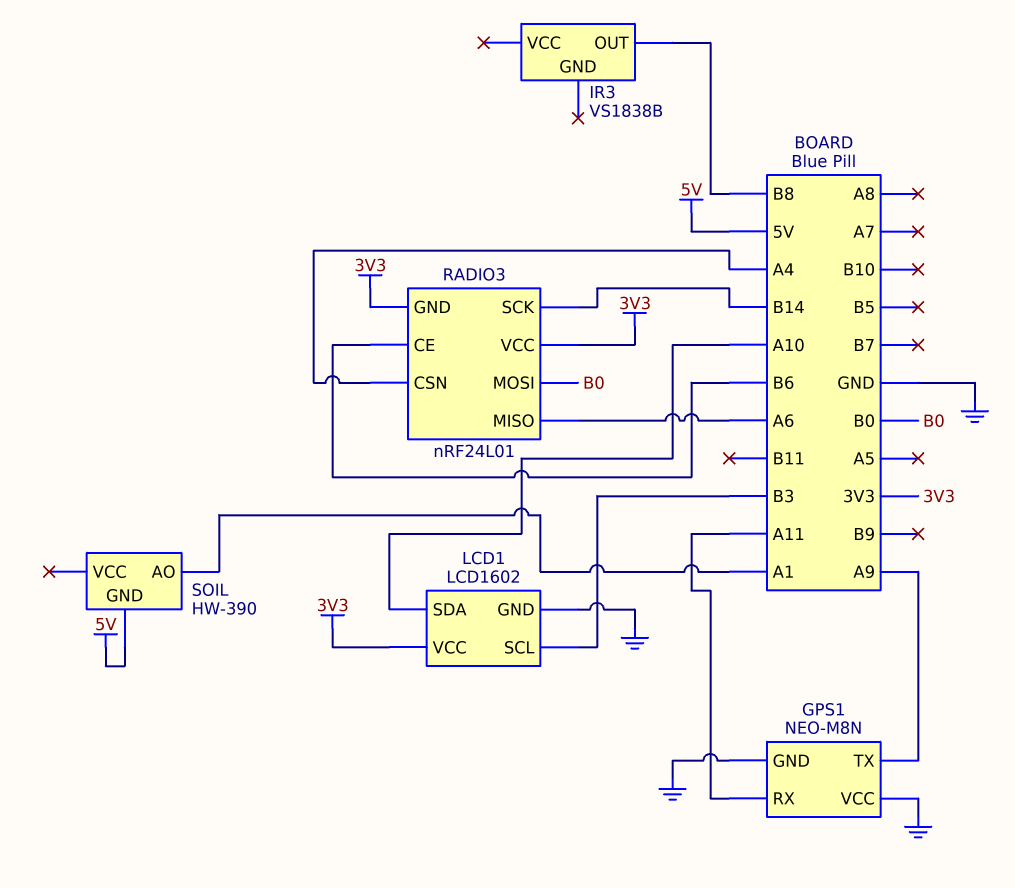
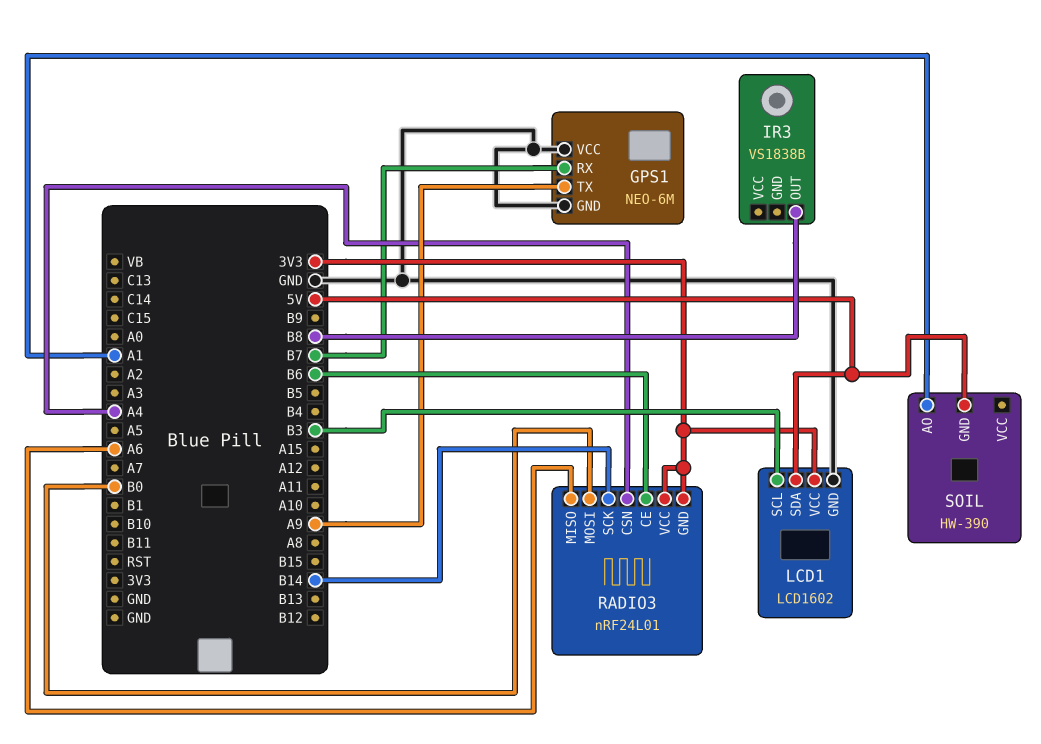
GPS1: NEO-M8N -> NEO-6M
GPS1 pin RX: A11 -> B7
LCD1 pin SDA: A10 -> 5V

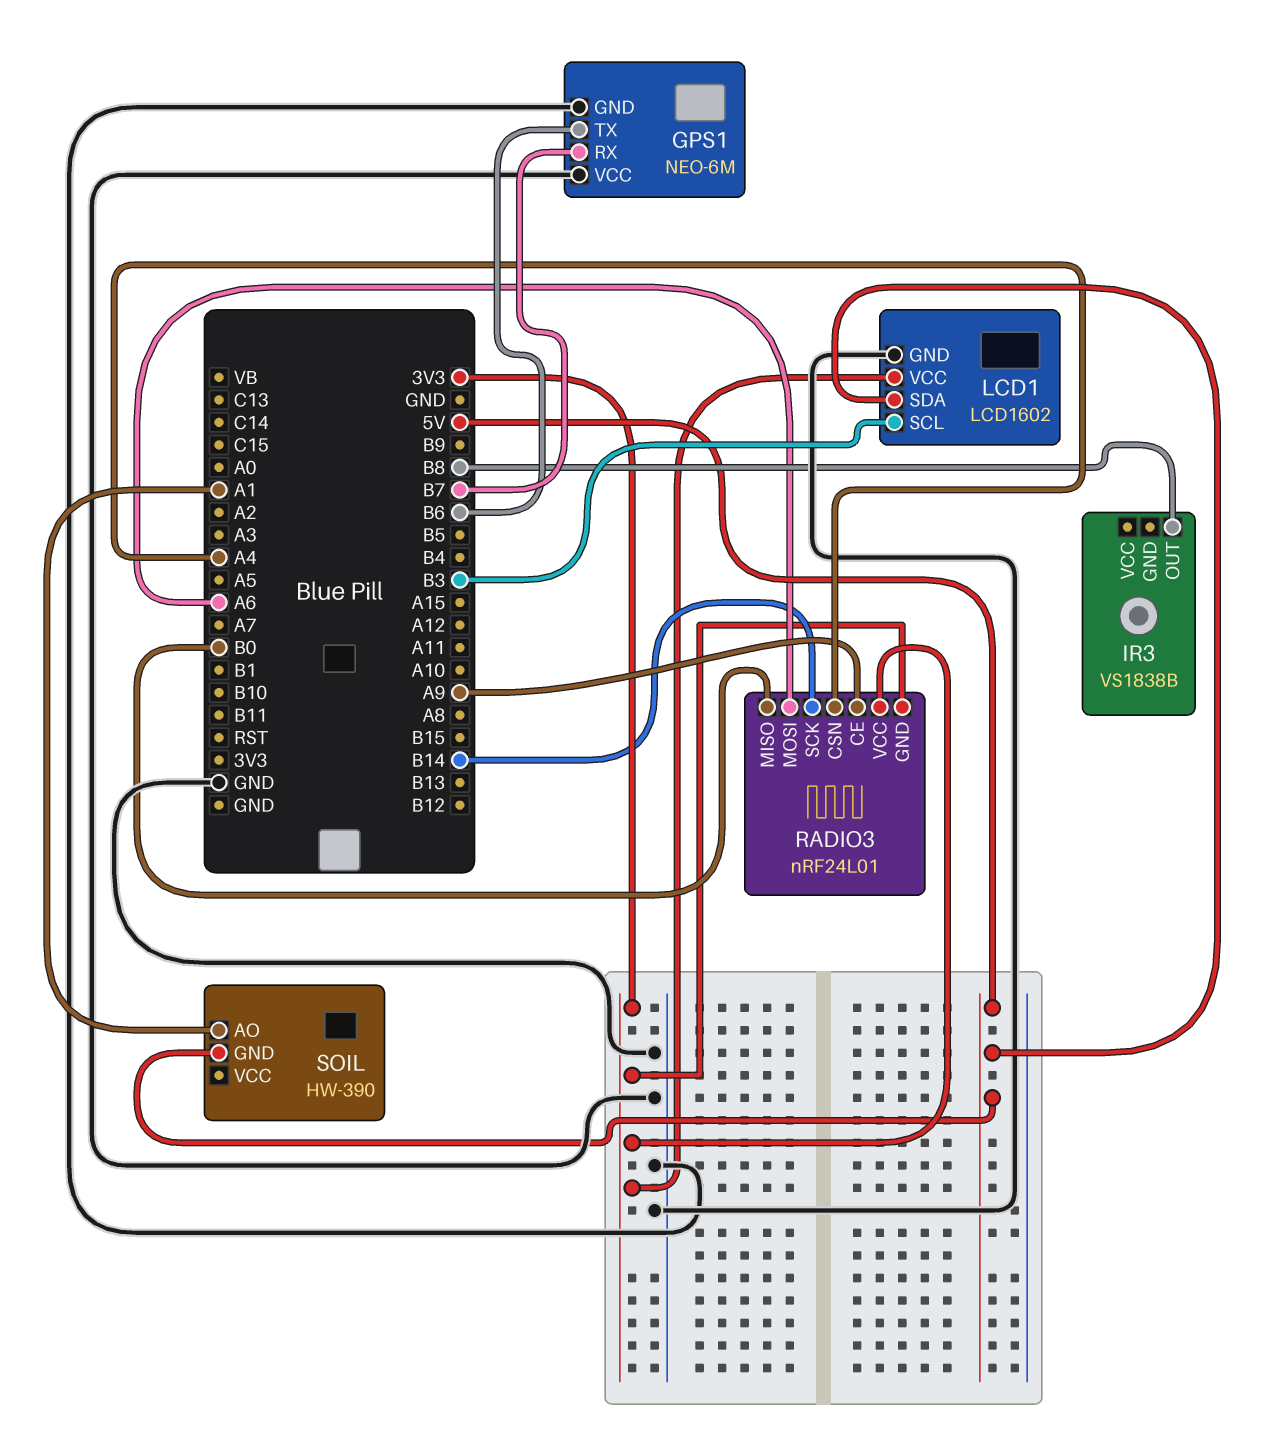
GPS1 pin TX: A9 -> B6
RADIO3 pin CE: B6 -> A9
RADIO3 pin MISO: A6 -> B0
RADIO3 pin MOSI: B0 -> A6

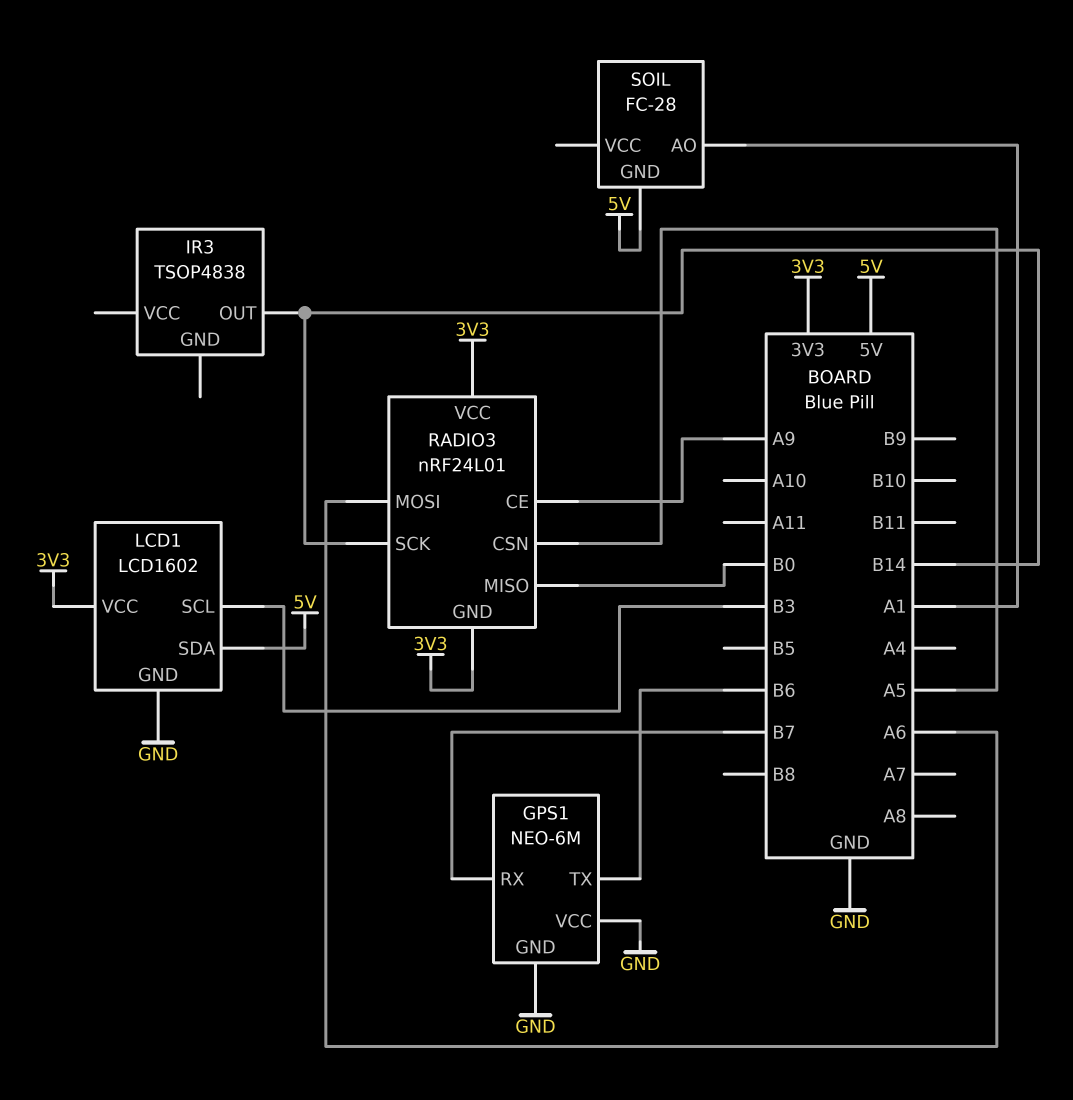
IR3: VS1838B -> TSOP4838
IR3 pin OUT: B8 -> B14
RADIO3 pin CSN: A4 -> A5
SOIL: HW-390 -> FC-28

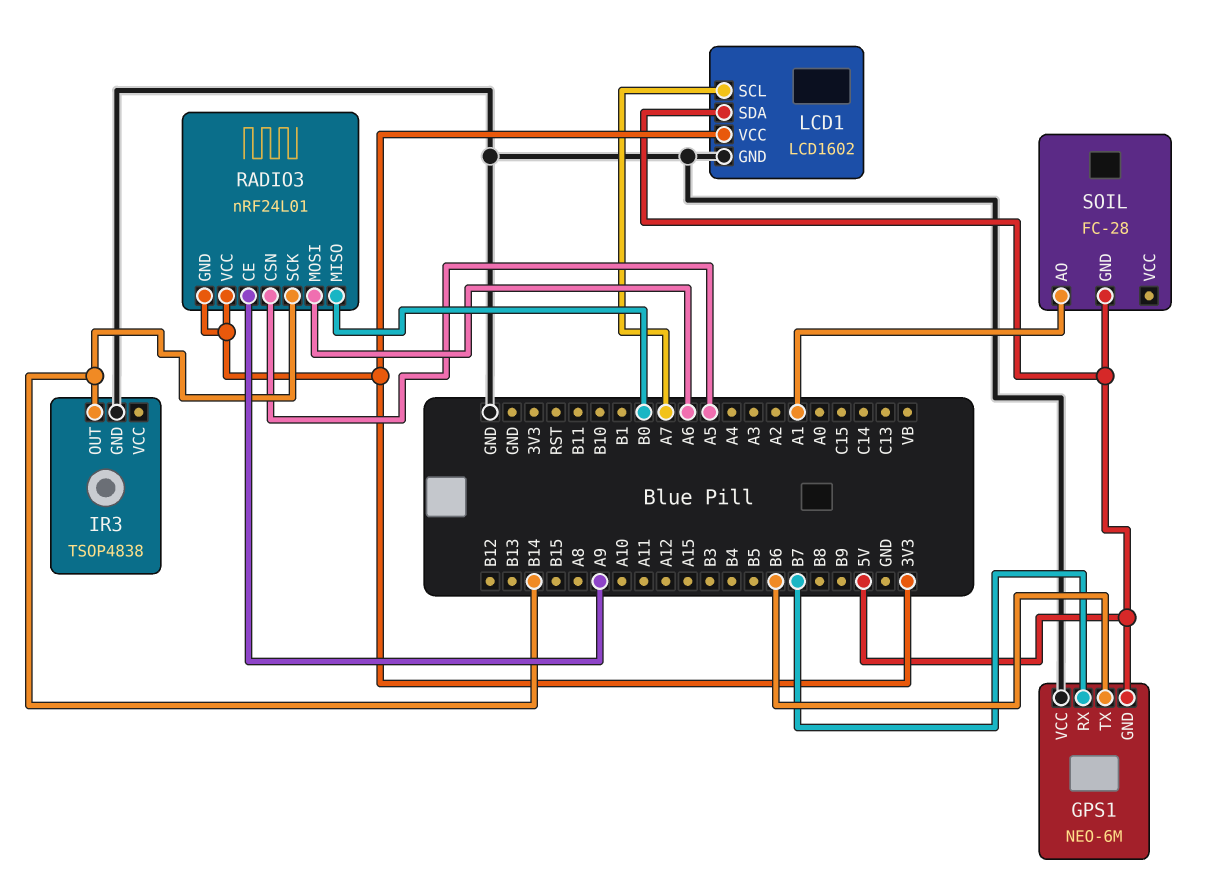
GPS1 pin GND: GND -> 5V
IR3 pin GND: none -> GND
LCD1 pin SCL: B3 -> A7

